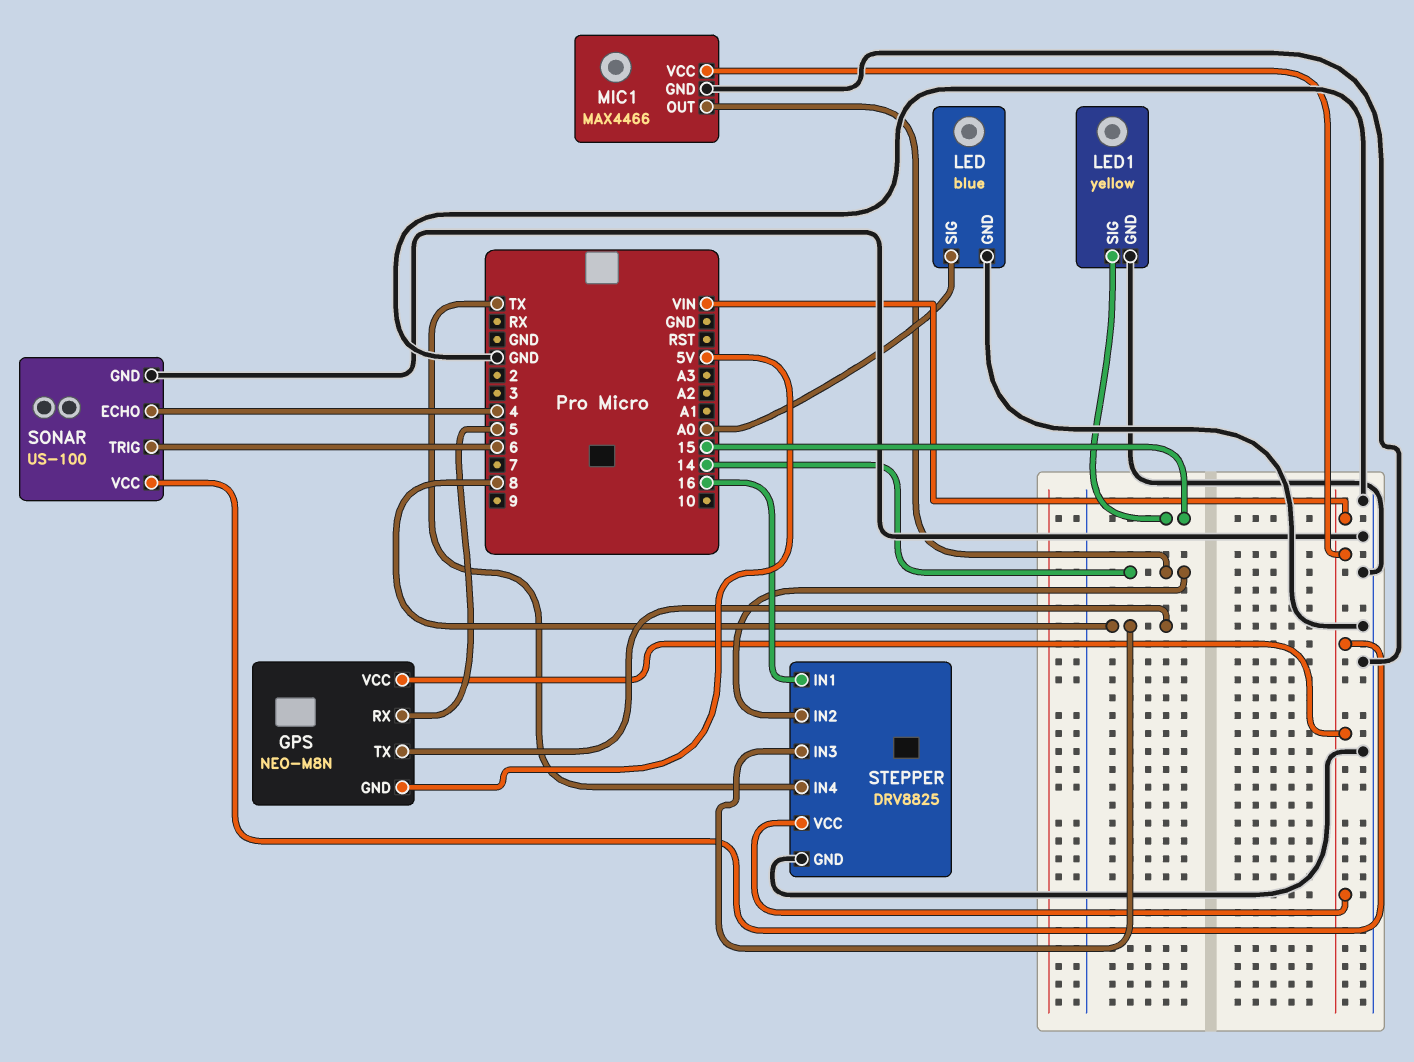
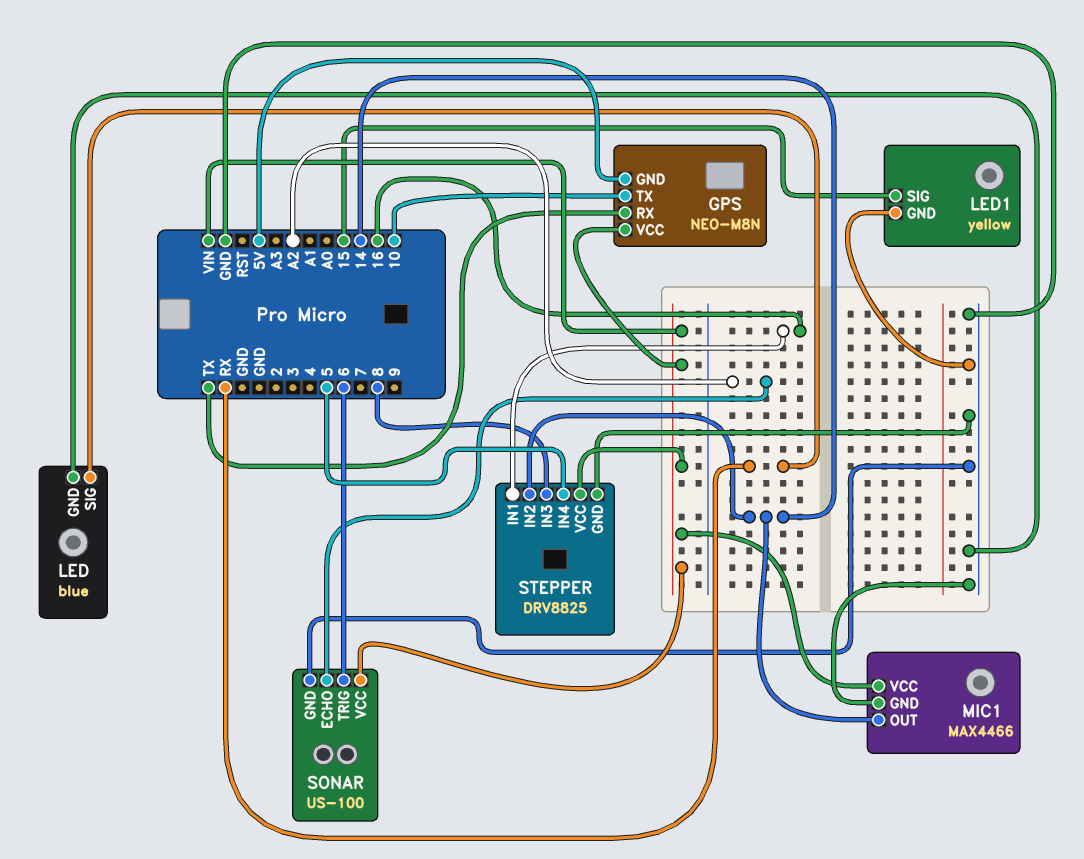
GPS pin RX: 5 -> TX
GPS pin TX: 8 -> 10
LED pin SIG: A0 -> RX
SONAR pin ECHO: 4 -> A2
STEPPER pin IN4: TX -> 5

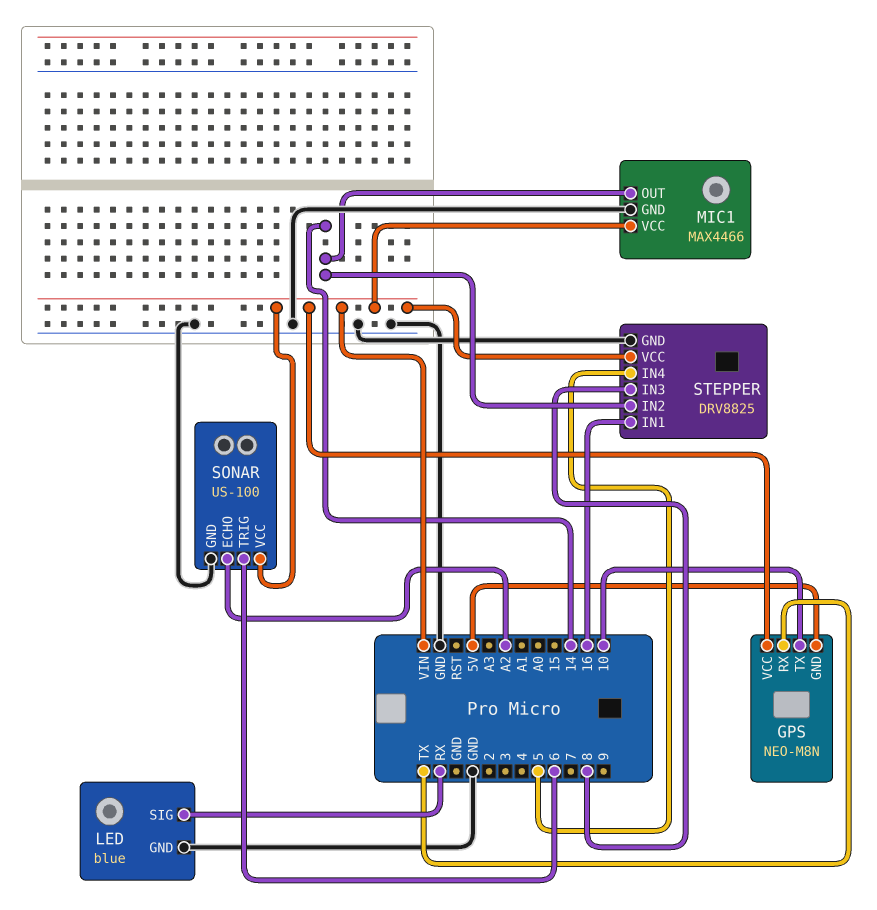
LED1: yellow -> none
LED1 pin GND: GND -> none
LED1 pin SIG: 15 -> none

